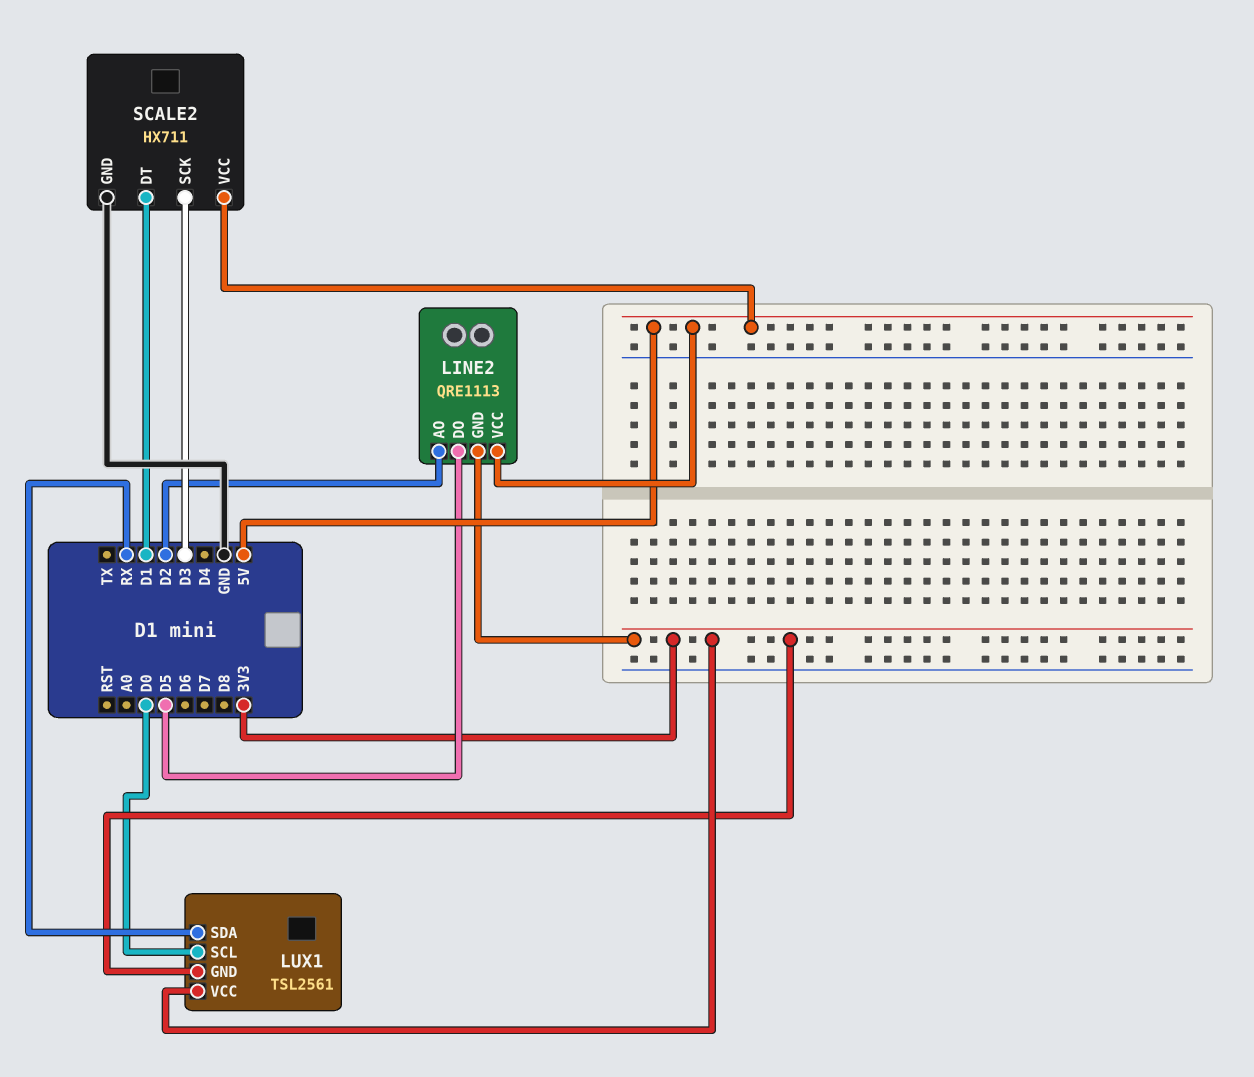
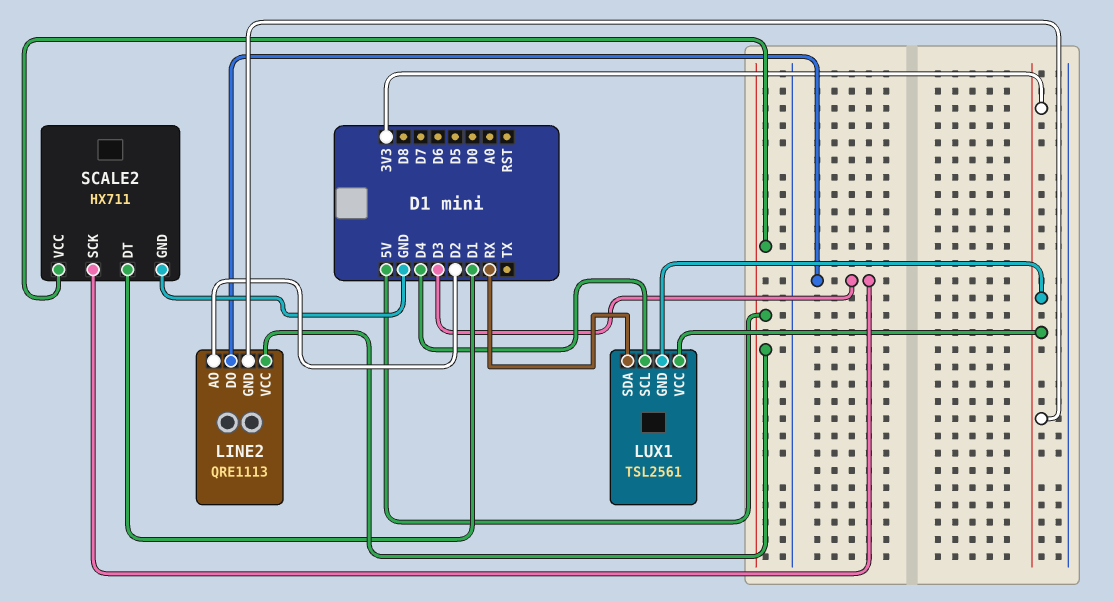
LINE2 pin DO: D5 -> D3
LUX1 pin SCL: D0 -> D4

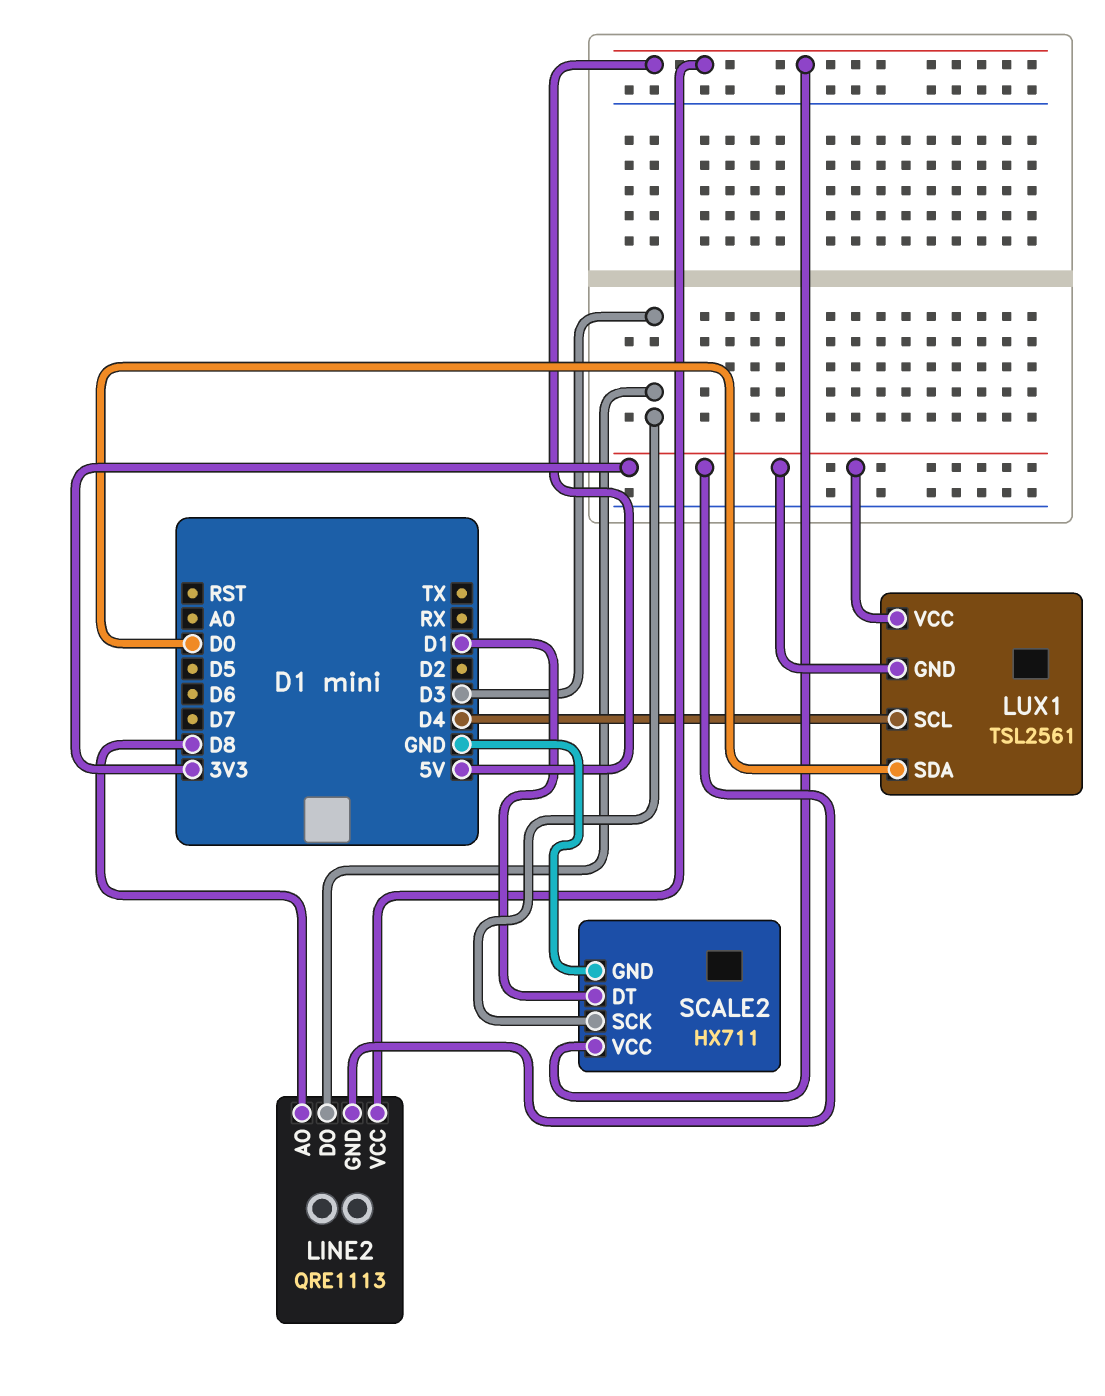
LINE2 pin AO: D2 -> D8
LUX1 pin SDA: RX -> D0

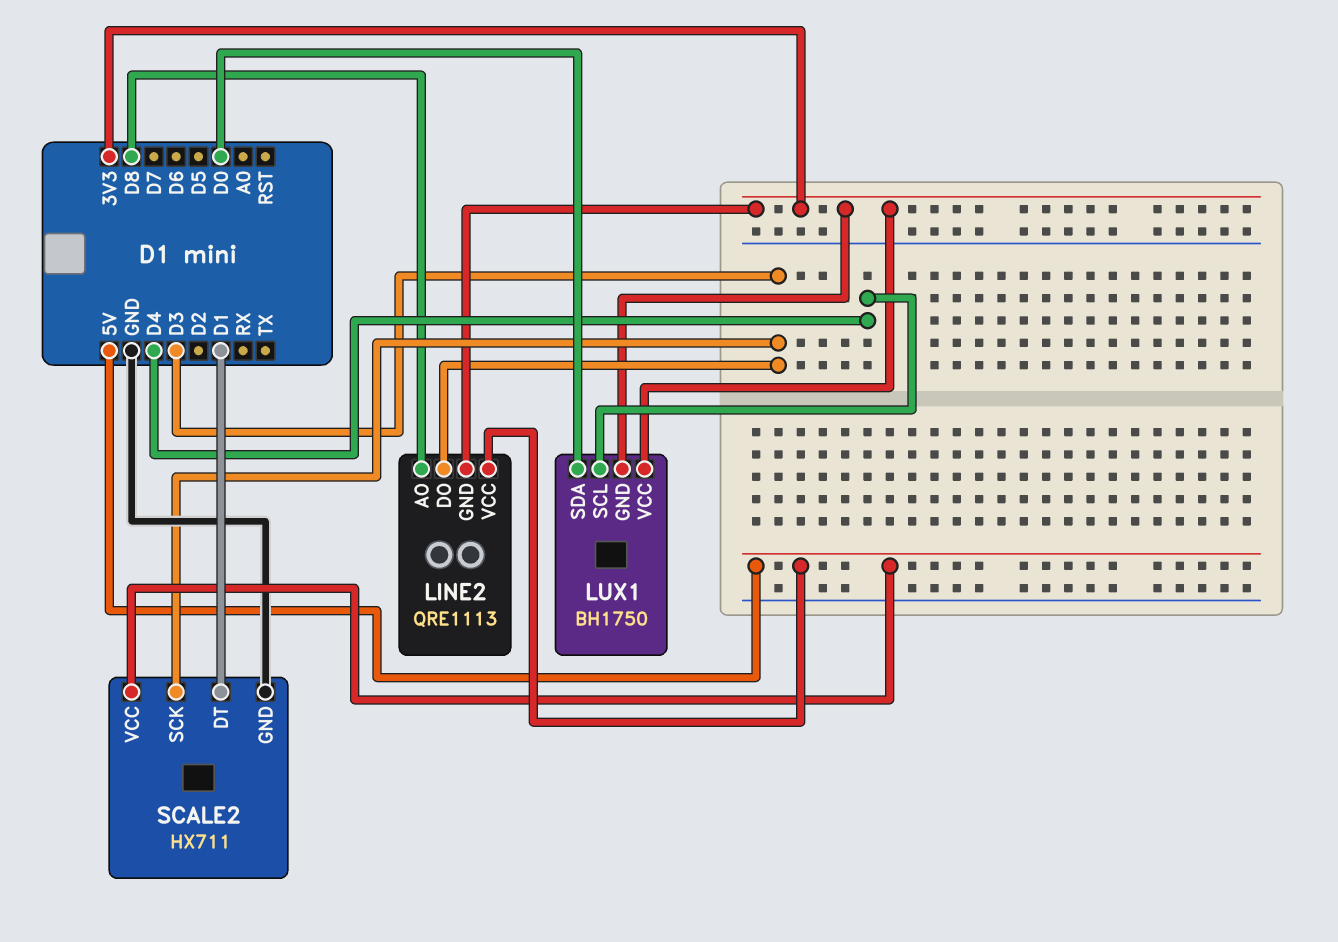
LUX1: TSL2561 -> BH1750

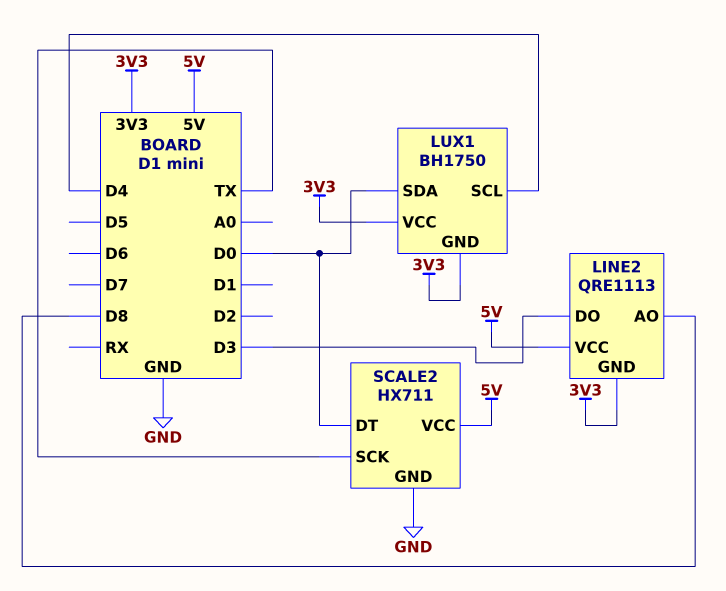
SCALE2 pin DT: D1 -> D0
SCALE2 pin SCK: D3 -> TX

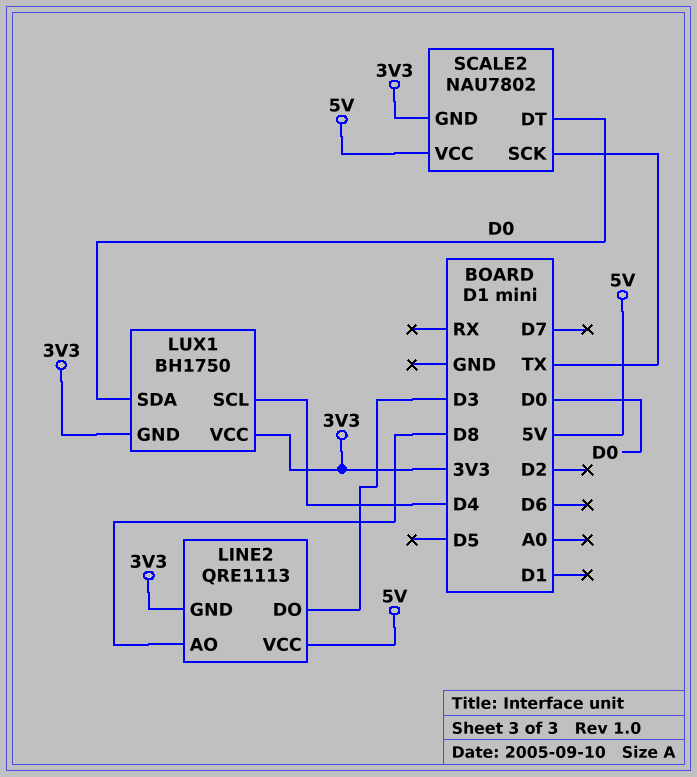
SCALE2: HX711 -> NAU7802
SCALE2 pin GND: GND -> 3V3

